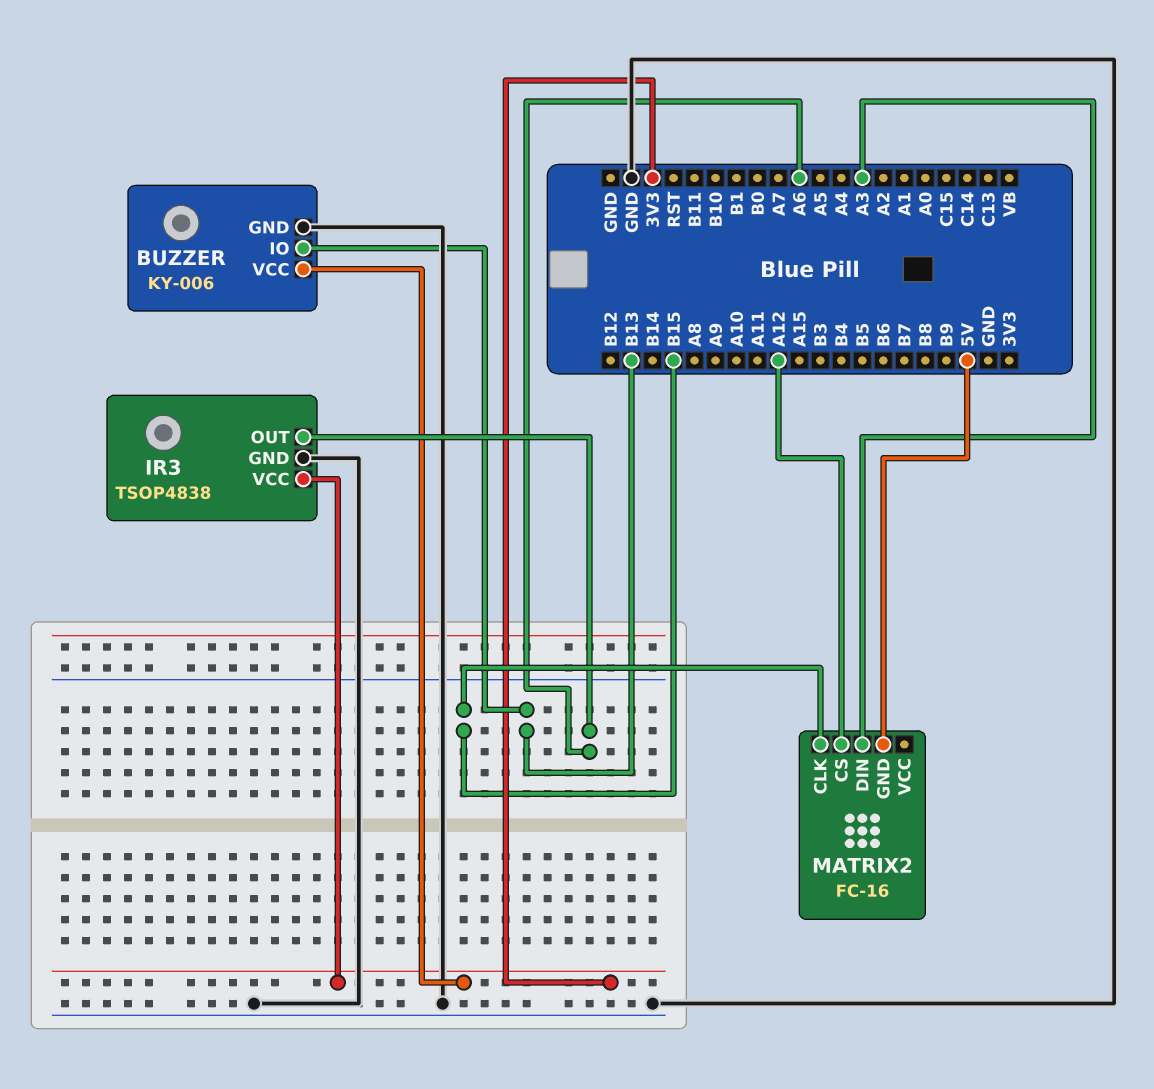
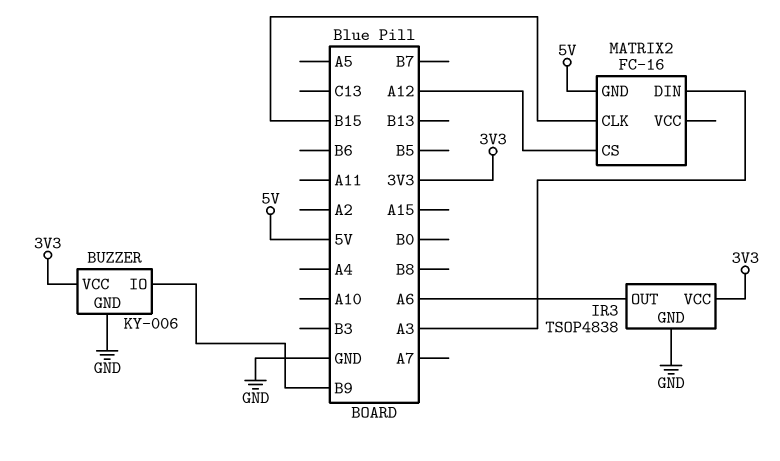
BUZZER pin IO: B13 -> B9

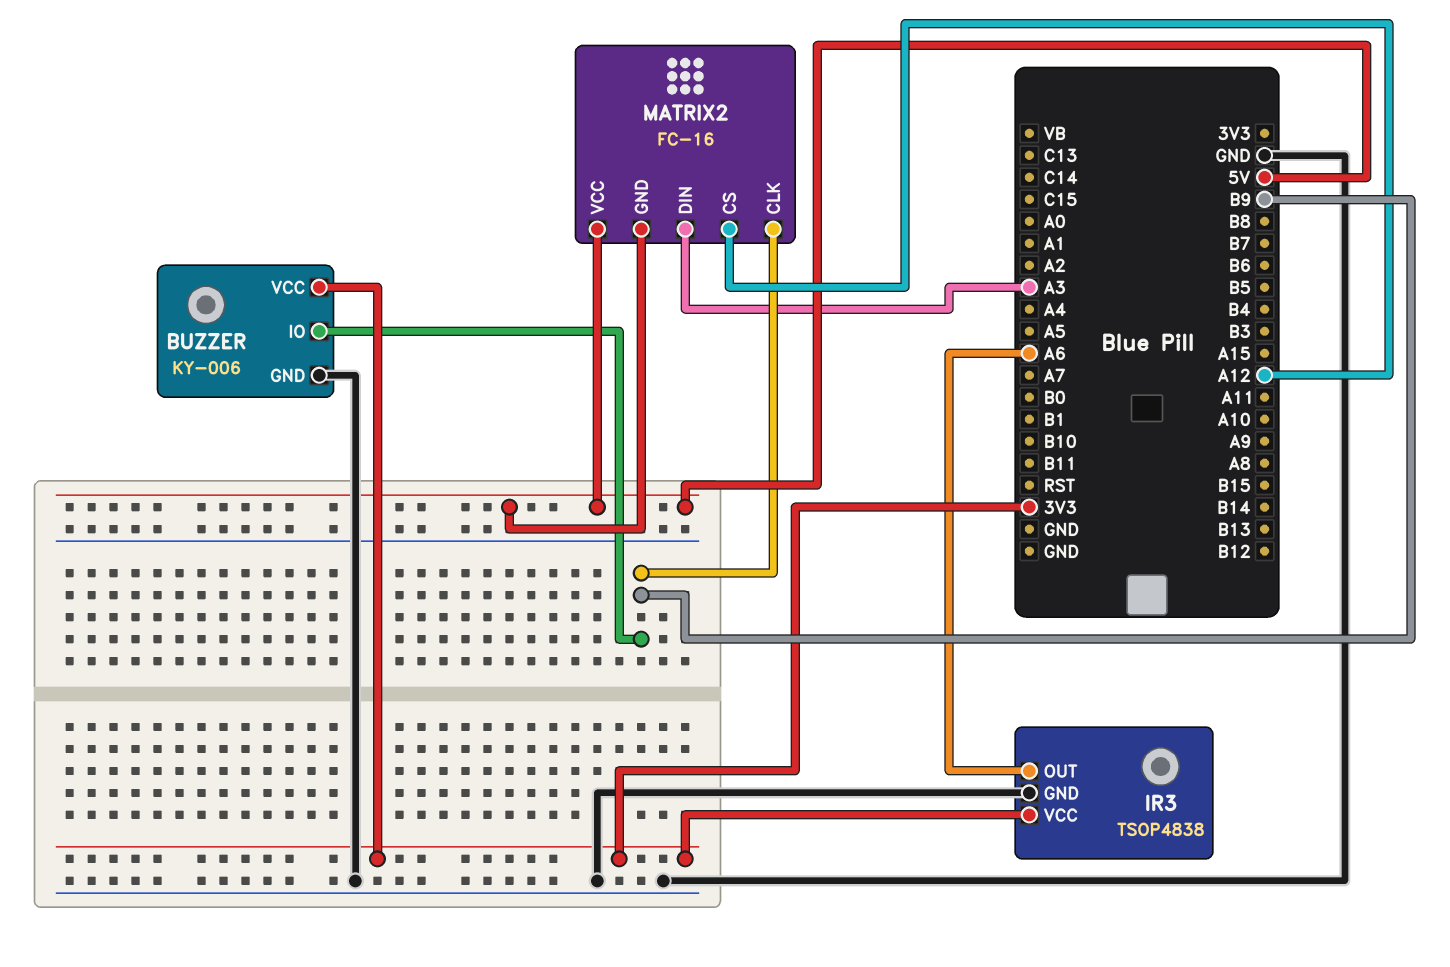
MATRIX2 pin CLK: B15 -> B9
MATRIX2 pin VCC: none -> 5V

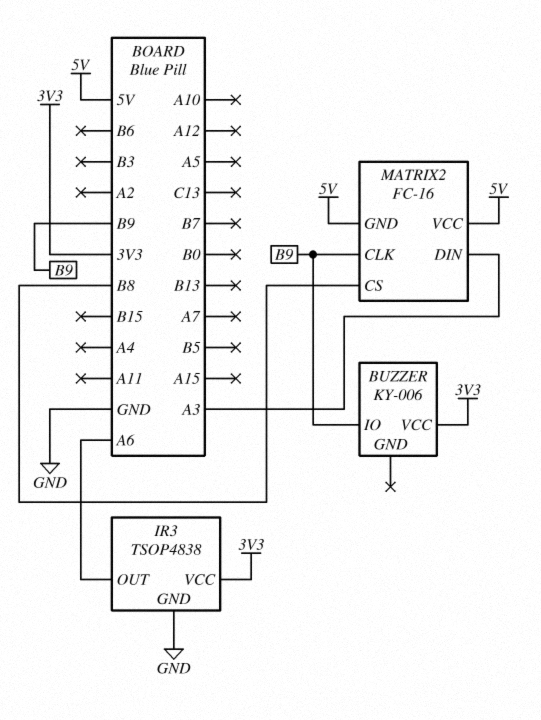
BUZZER pin GND: GND -> none
MATRIX2 pin CS: A12 -> B8

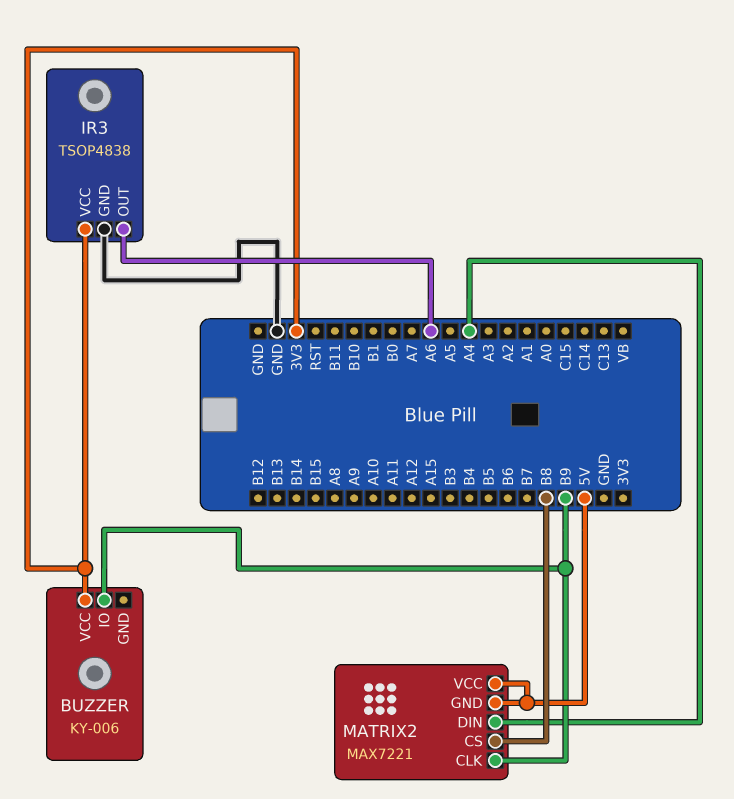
MATRIX2: FC-16 -> MAX7221
MATRIX2 pin DIN: A3 -> A4

